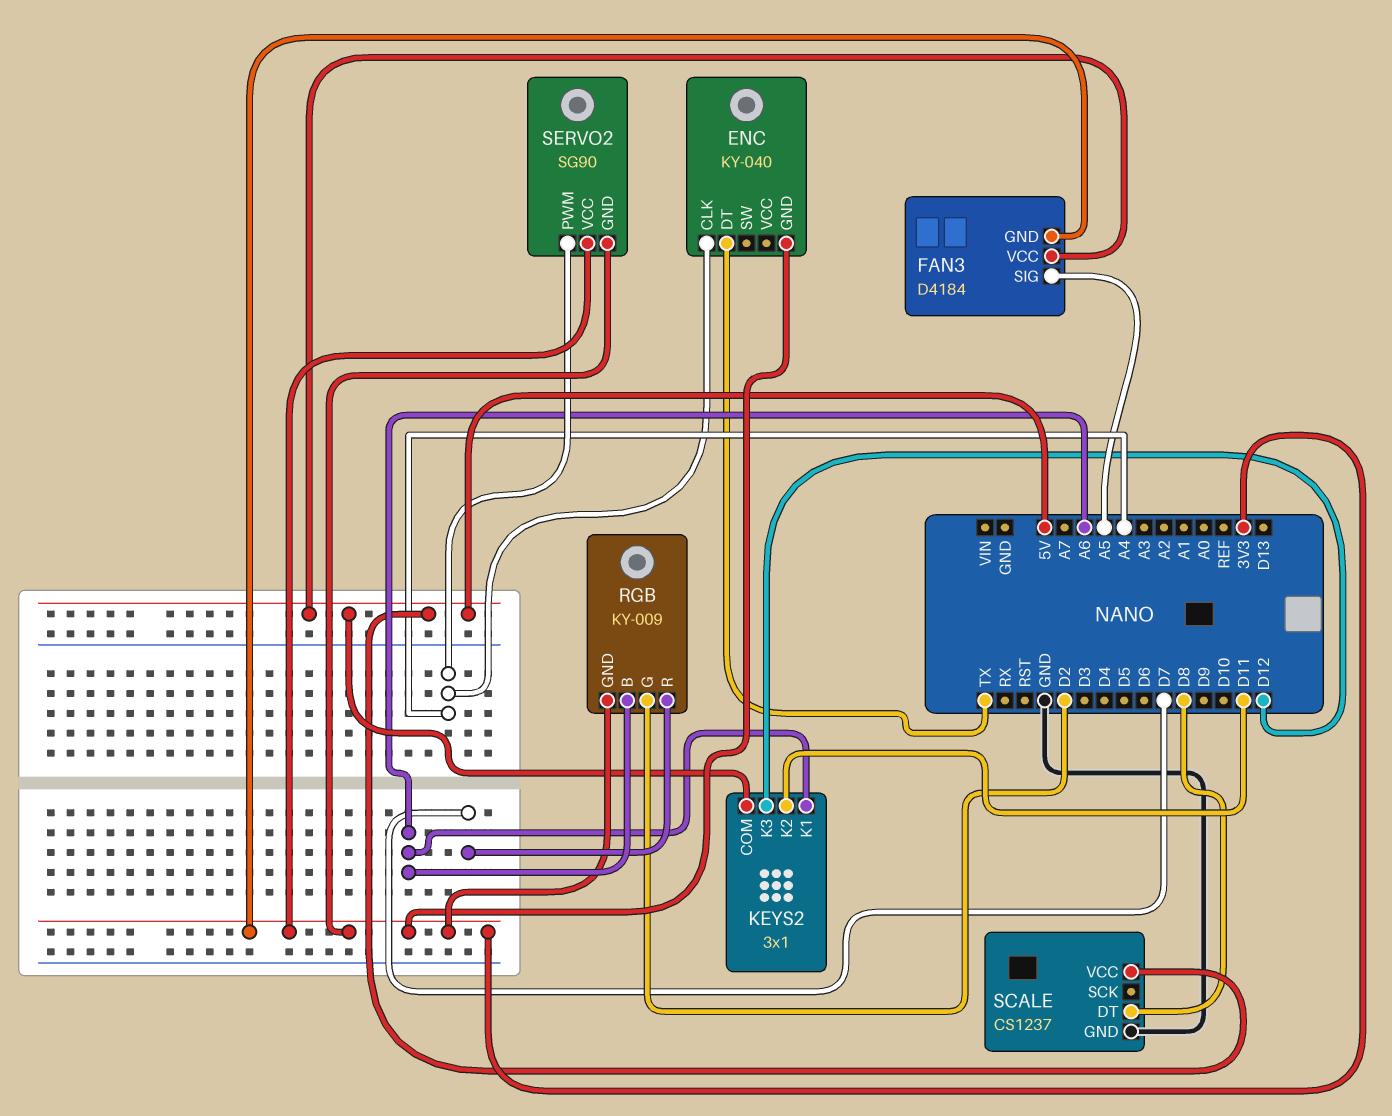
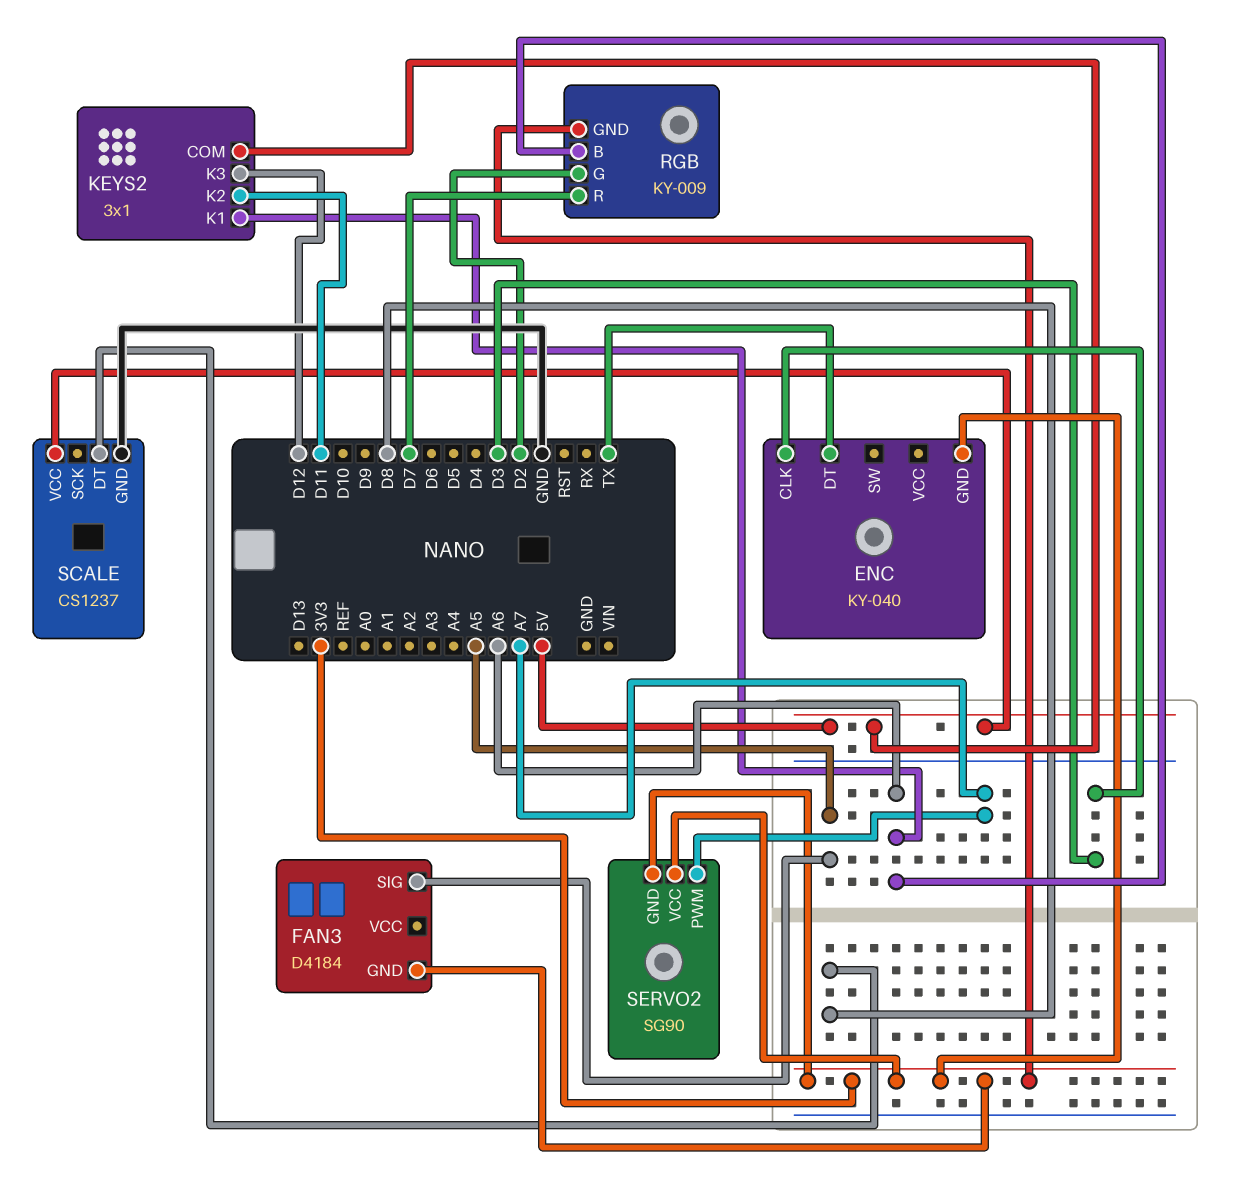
ENC pin CLK: A4 -> D3
FAN3 pin VCC: 5V -> none
SERVO2 pin PWM: A4 -> A7

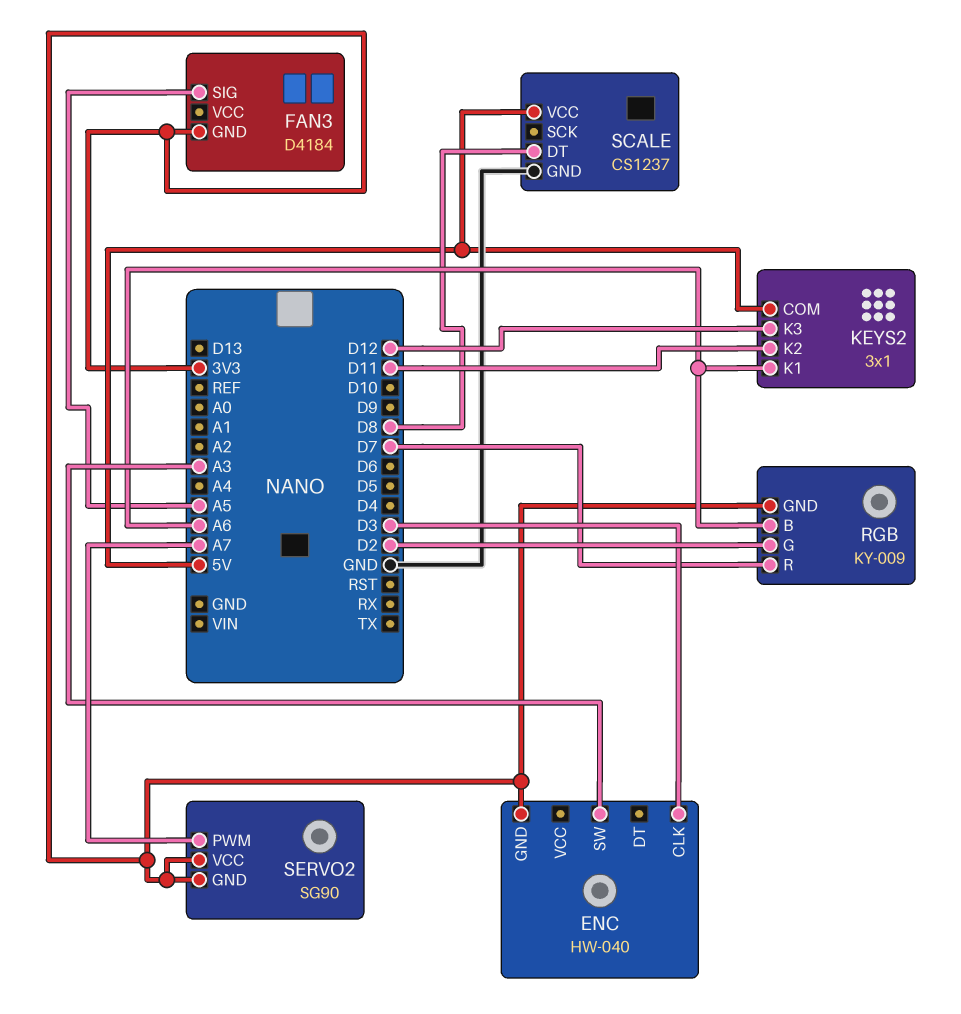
ENC: KY-040 -> HW-040
ENC pin DT: TX -> none
ENC pin SW: none -> A3

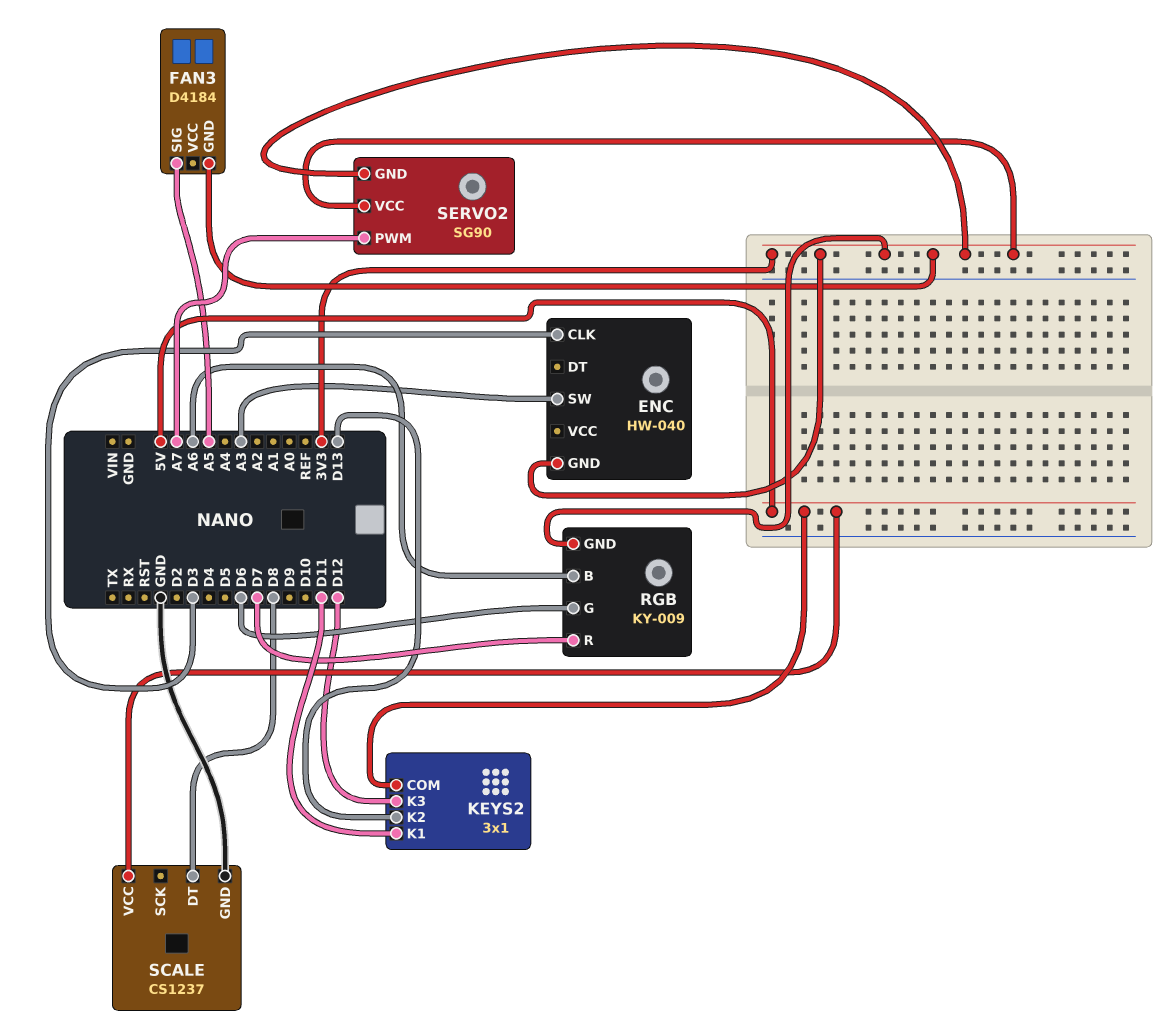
KEYS2 pin K1: A6 -> D11
KEYS2 pin K2: D11 -> D13
RGB pin G: D2 -> D6

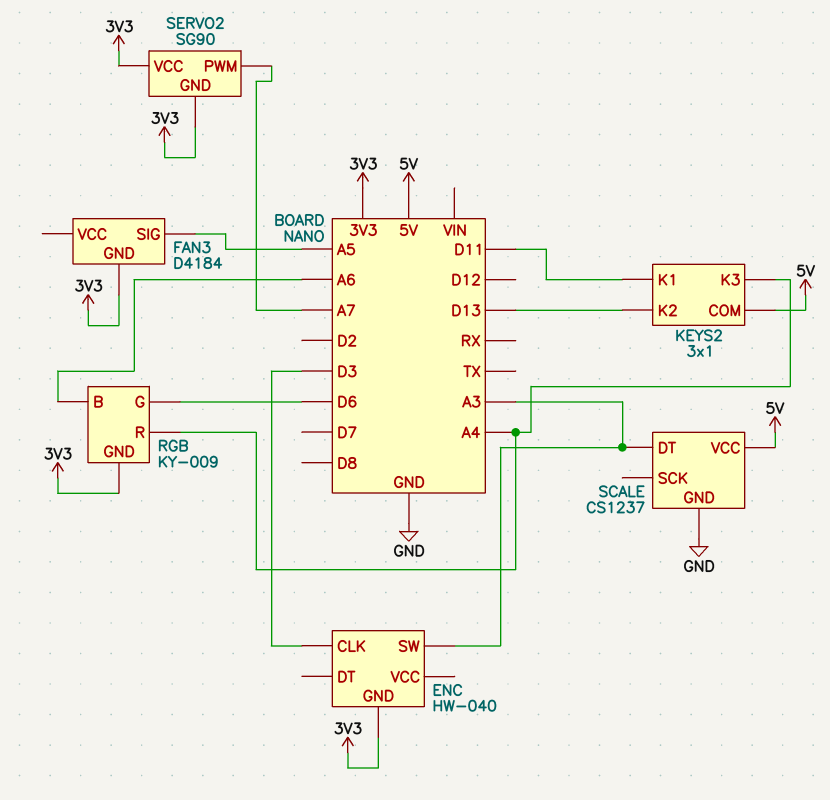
KEYS2 pin K3: D12 -> A4
RGB pin R: D7 -> A4
SCALE pin DT: D8 -> A3

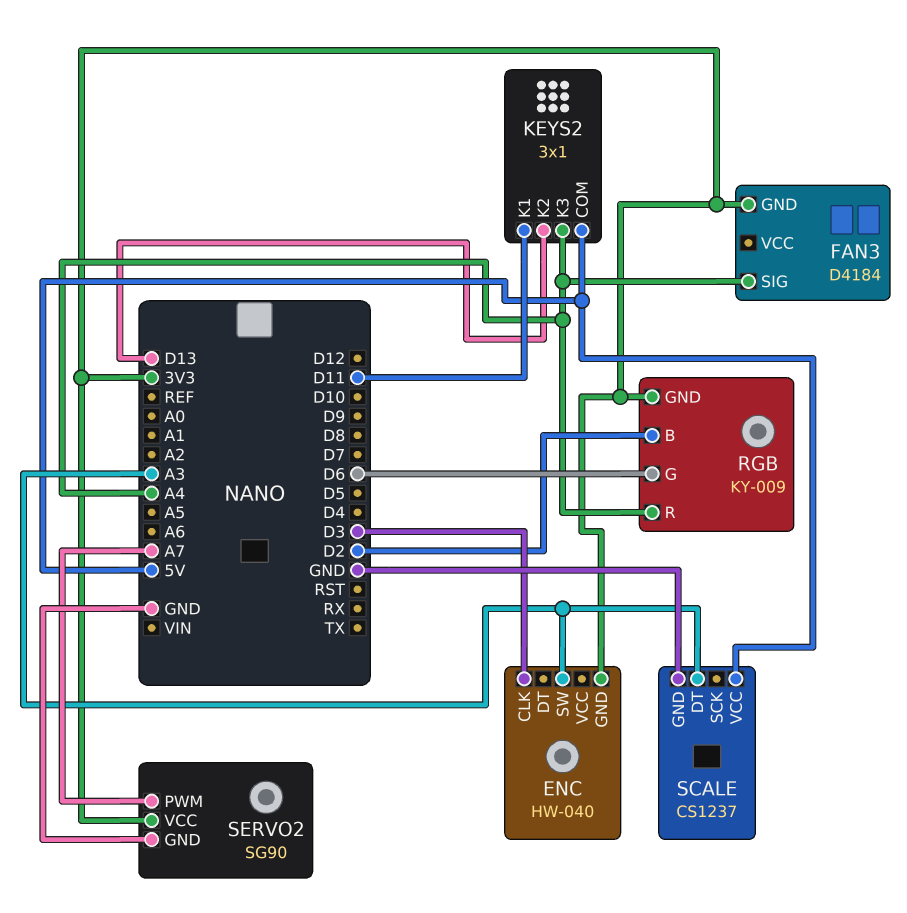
FAN3 pin SIG: A5 -> A4
RGB pin B: A6 -> D2
SERVO2 pin GND: 3V3 -> GND

